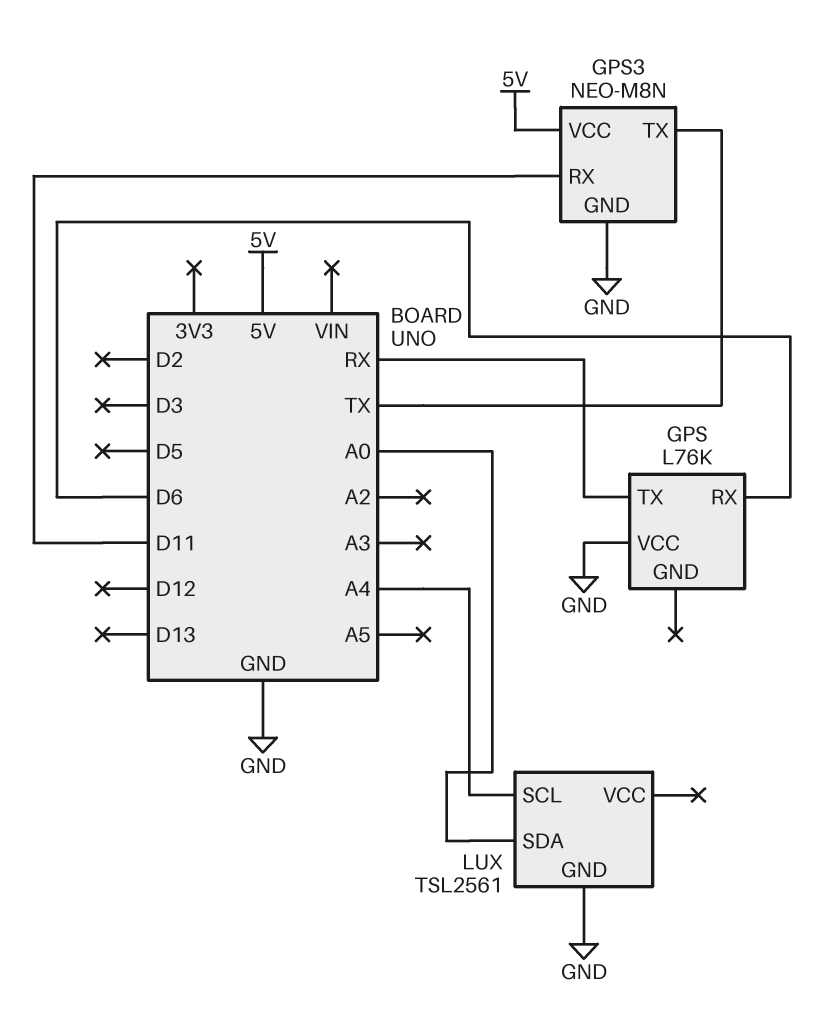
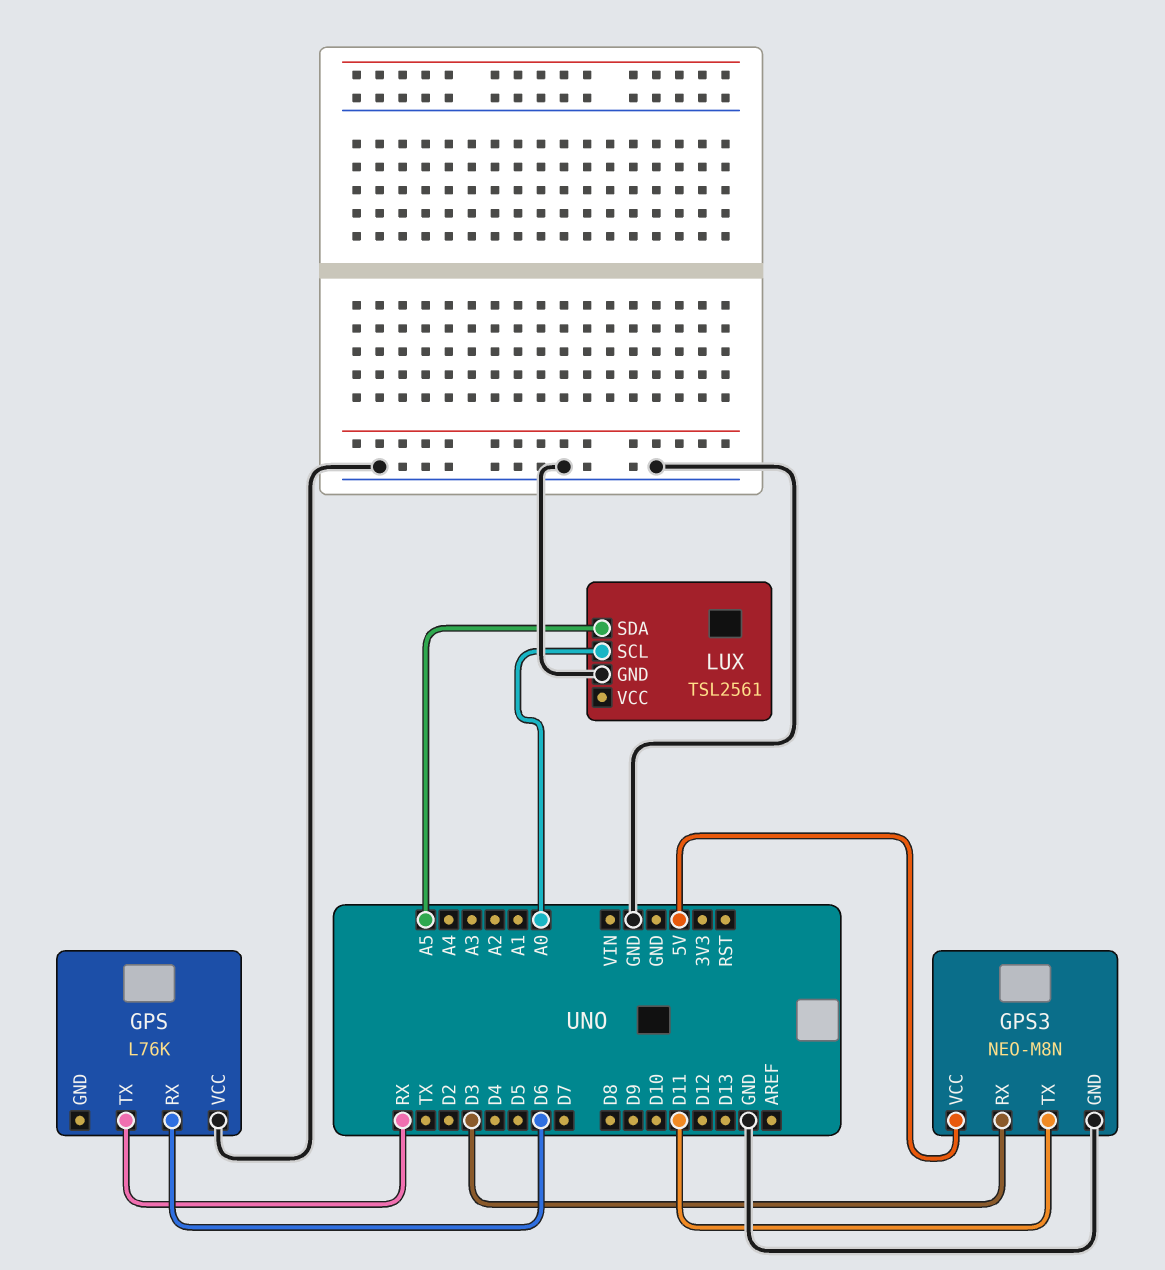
GPS3 pin RX: D11 -> D3
GPS3 pin TX: TX -> D11
LUX pin SCL: A4 -> A0
LUX pin SDA: A0 -> A5

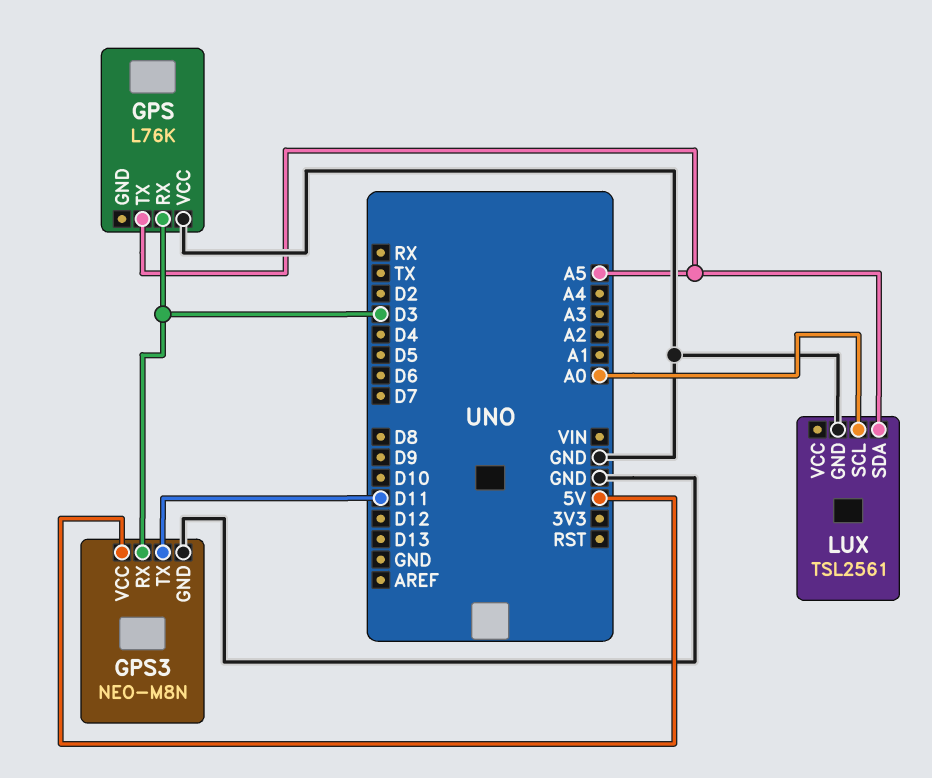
GPS pin RX: D6 -> D3
GPS pin TX: RX -> A5

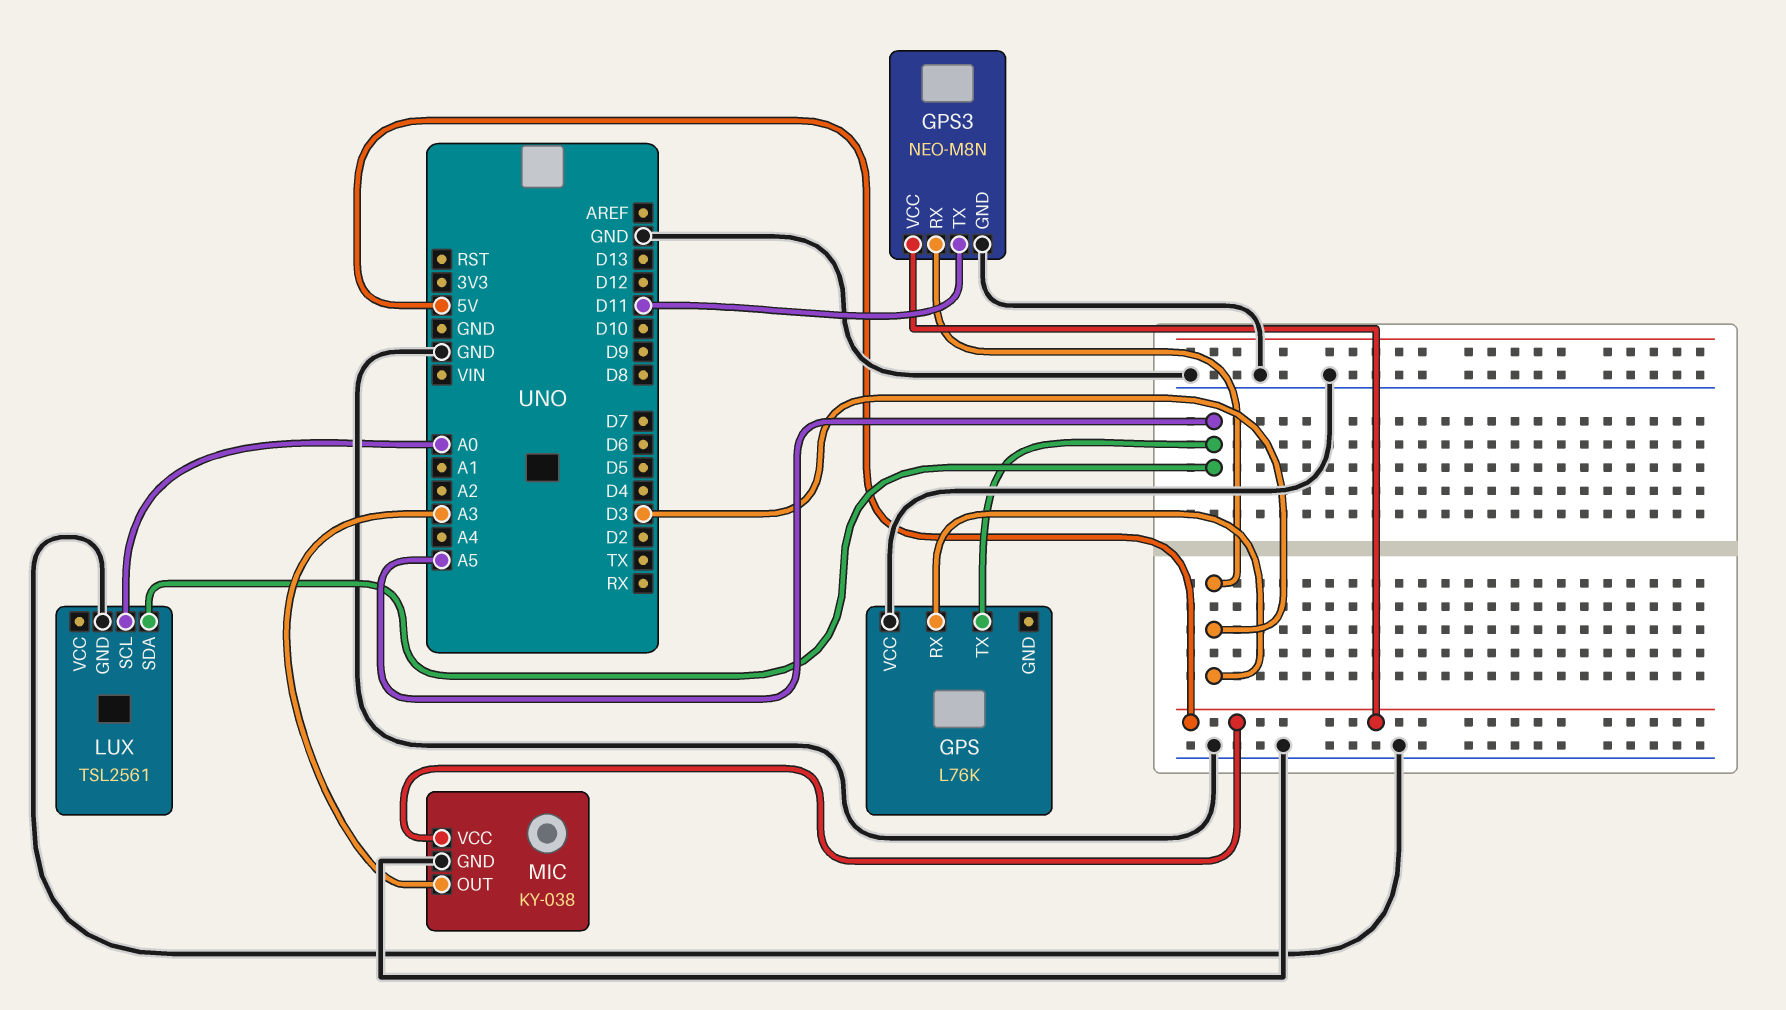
MIC: none -> KY-038
MIC pin GND: none -> GND
MIC pin OUT: none -> A3
MIC pin VCC: none -> 5V

